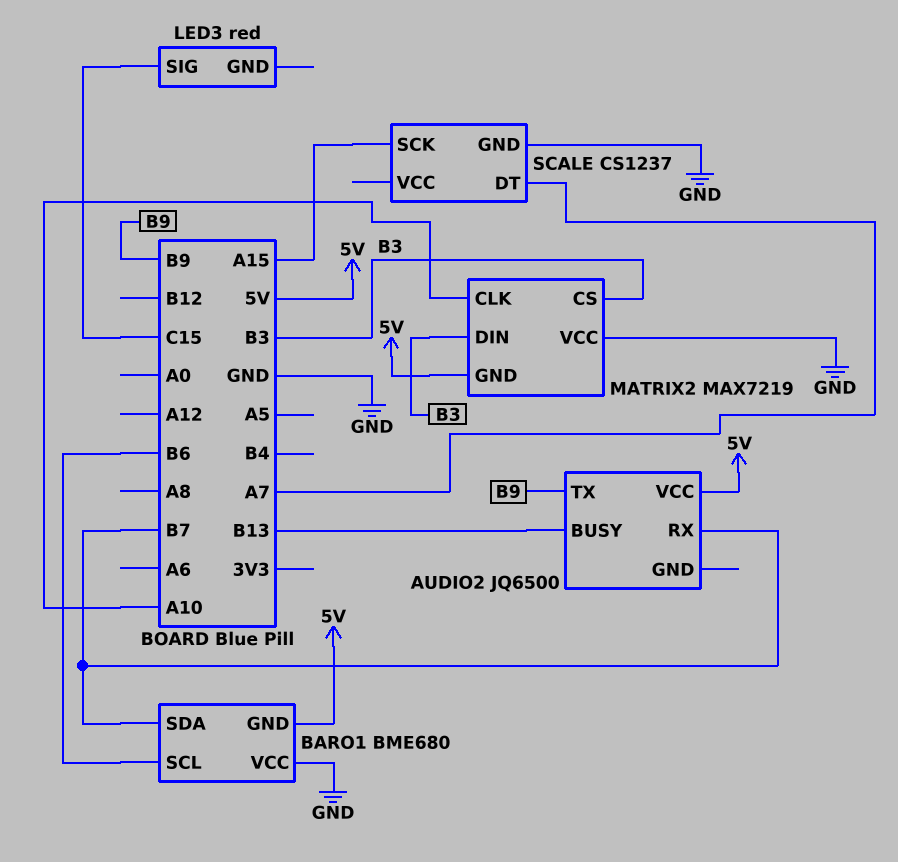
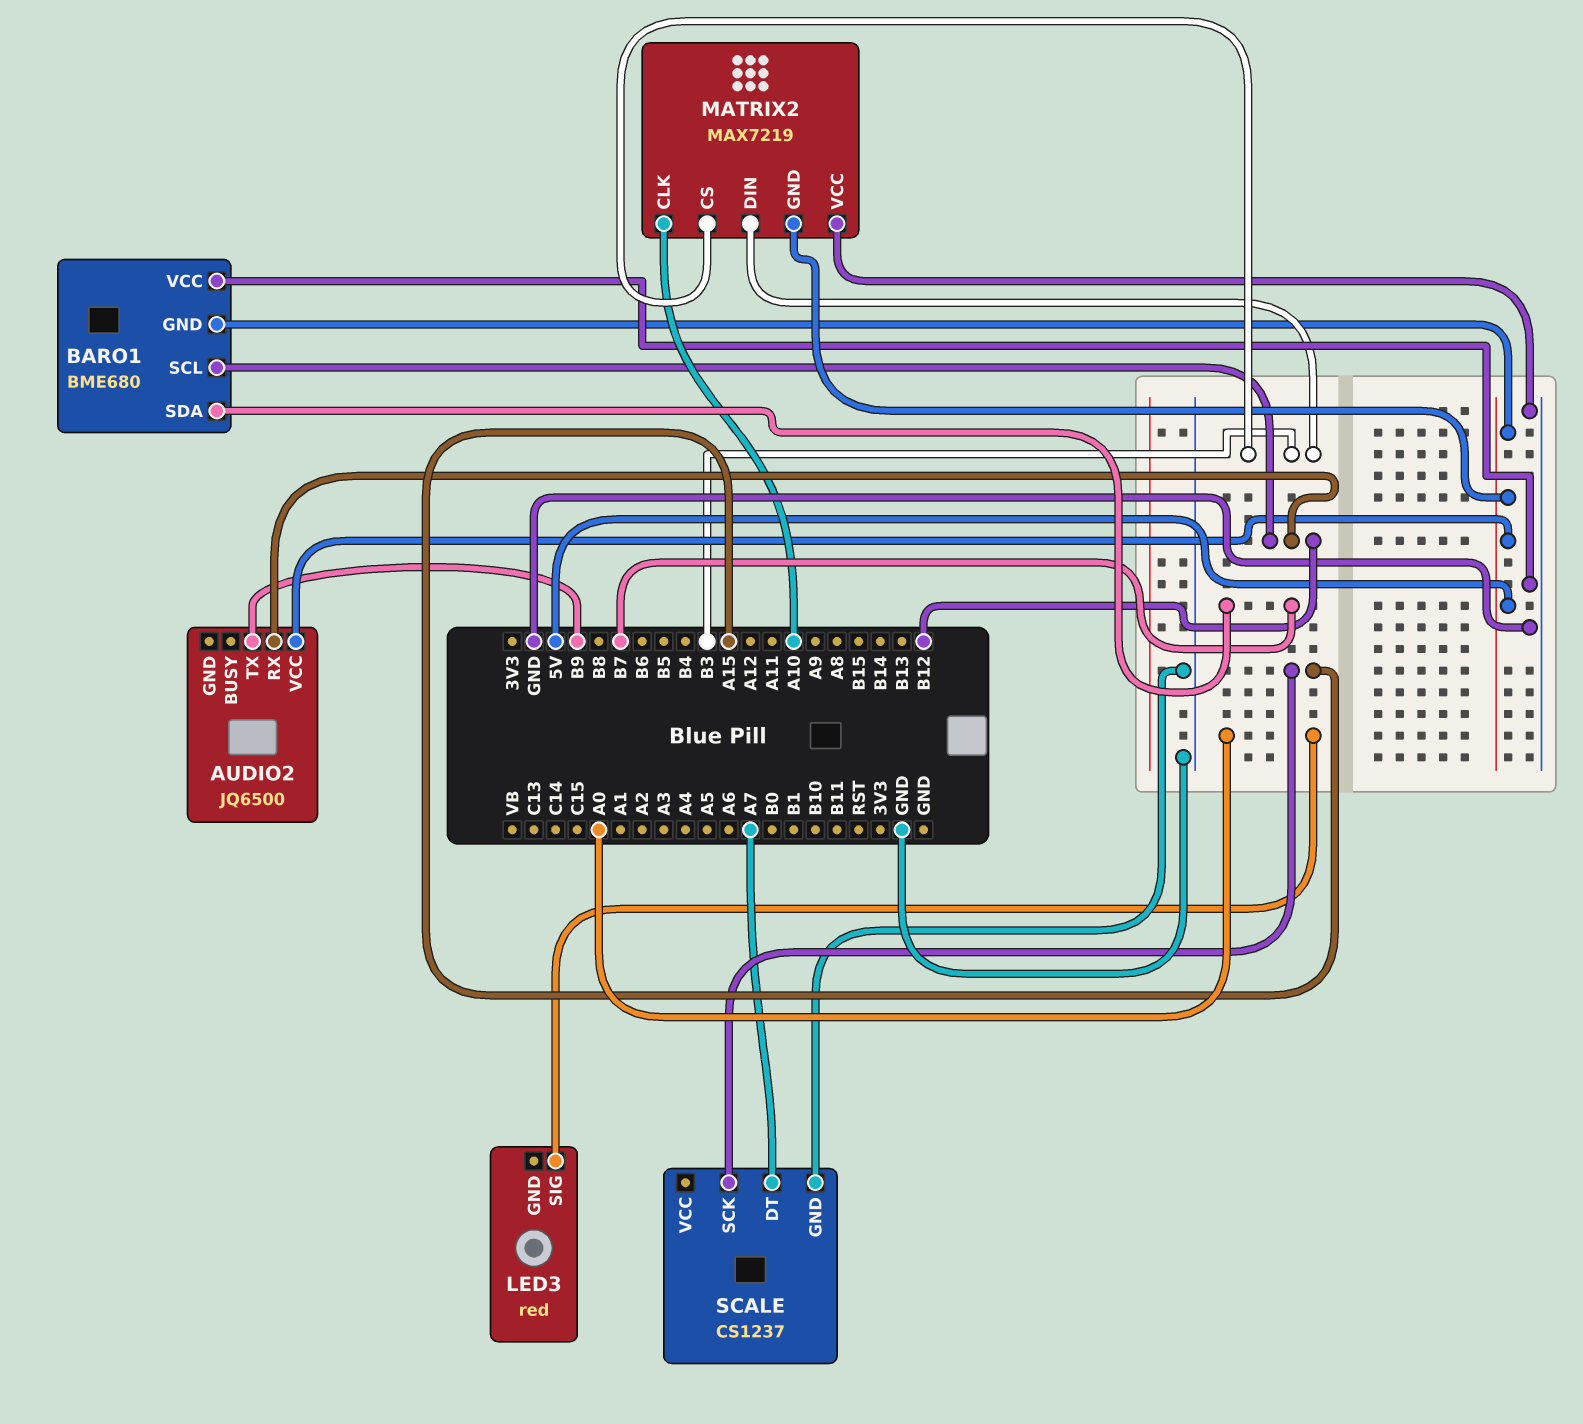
AUDIO2 pin BUSY: B13 -> none
AUDIO2 pin RX: B7 -> B12
BARO1 pin SCL: B6 -> B12
LED3 pin SIG: C15 -> A0

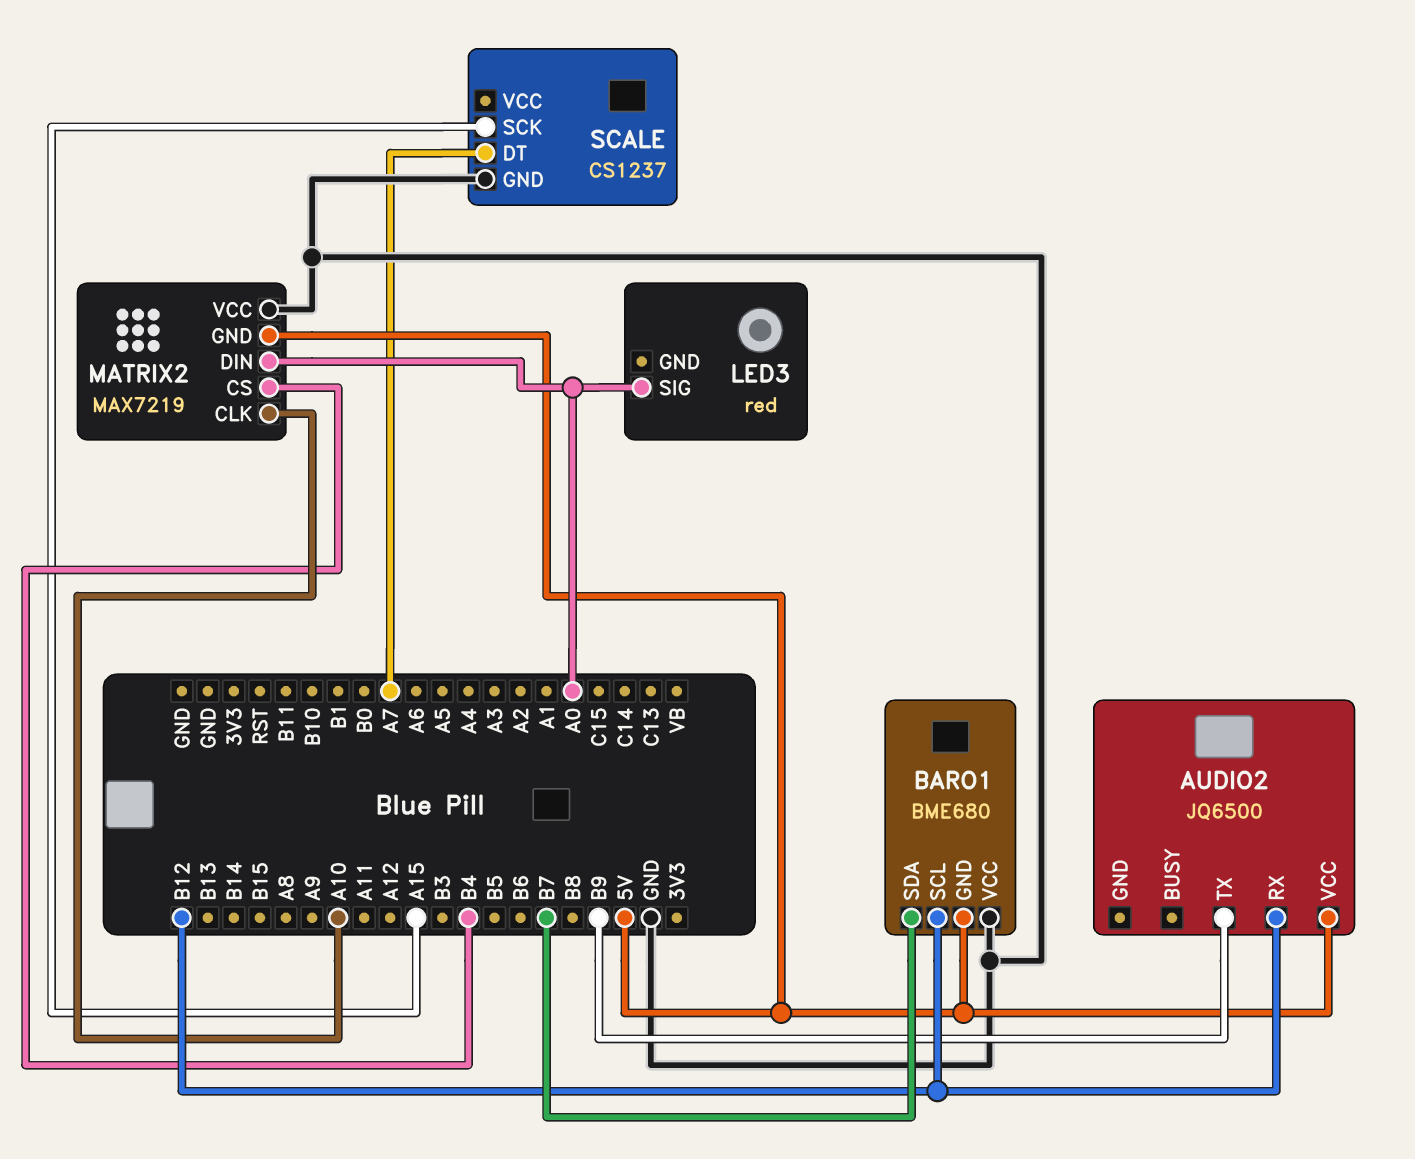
MATRIX2 pin CS: B3 -> B4
MATRIX2 pin DIN: B3 -> A0

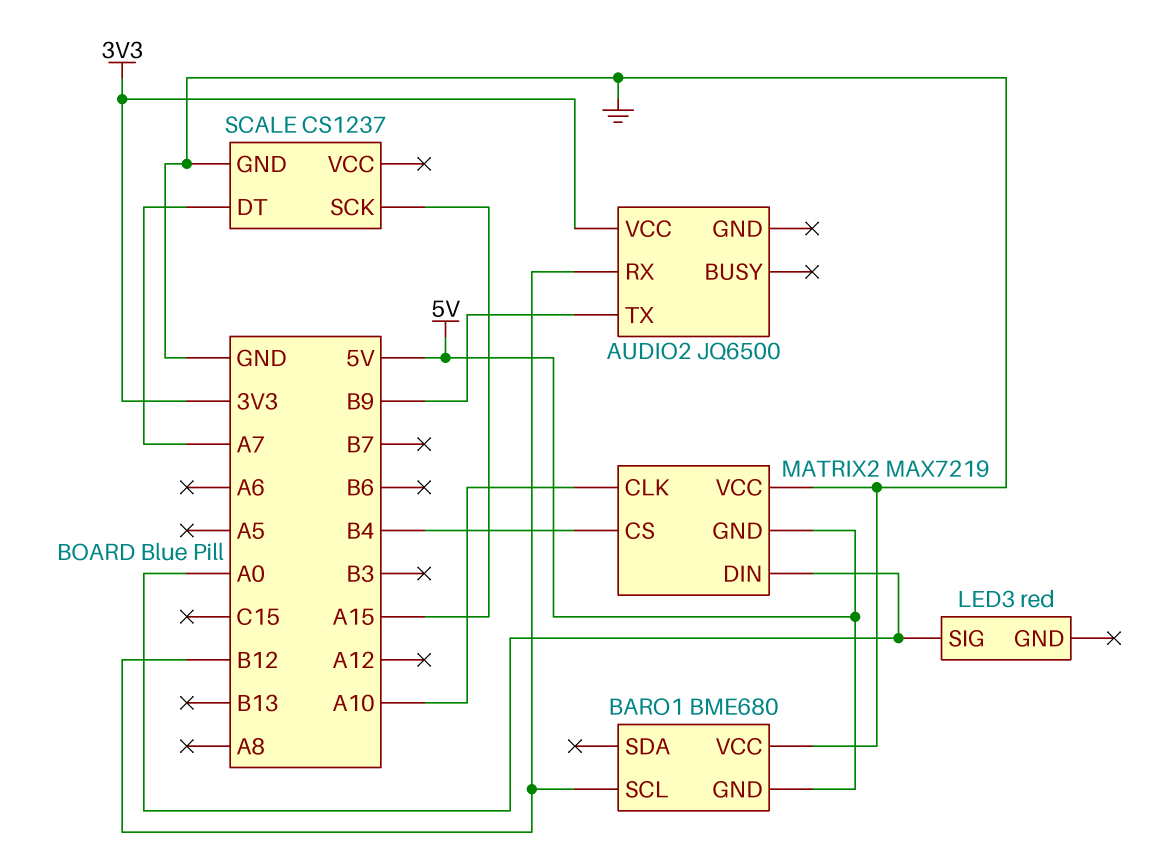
AUDIO2 pin VCC: 5V -> 3V3
BARO1 pin SDA: B7 -> none

